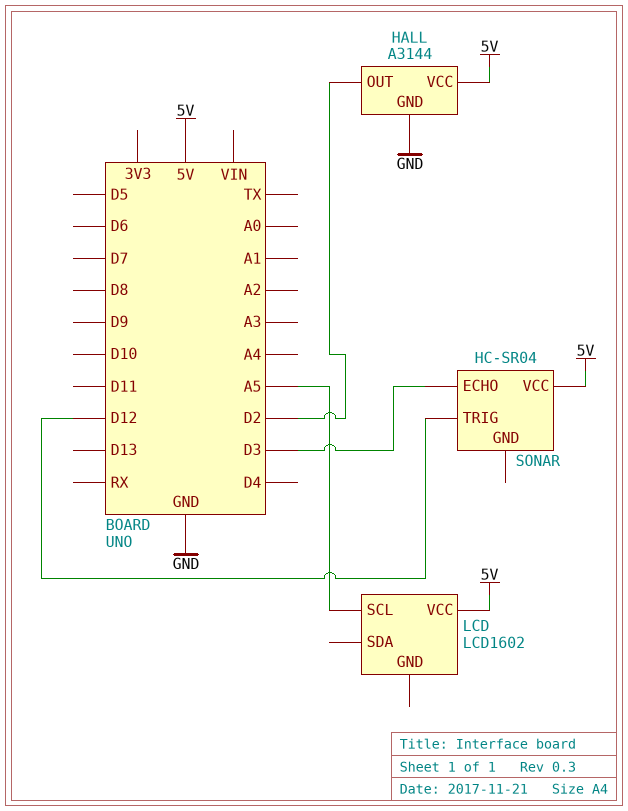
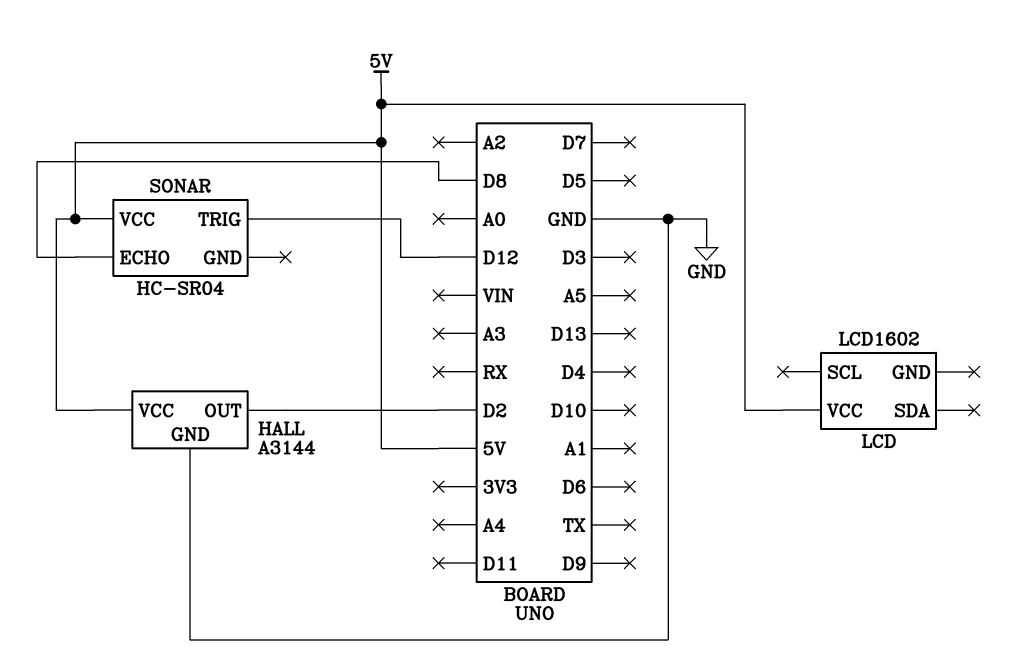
LCD pin SCL: A5 -> none
SONAR pin ECHO: D3 -> D8

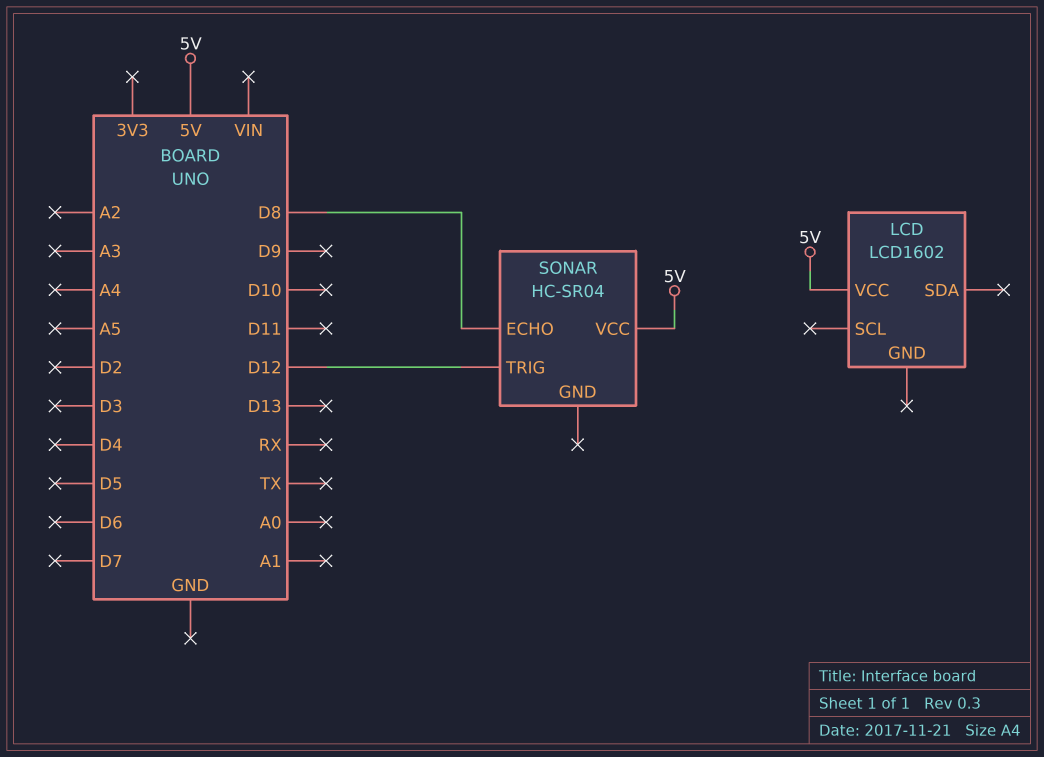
HALL: A3144 -> none
HALL pin GND: GND -> none
HALL pin OUT: D2 -> none
HALL pin VCC: 5V -> none

